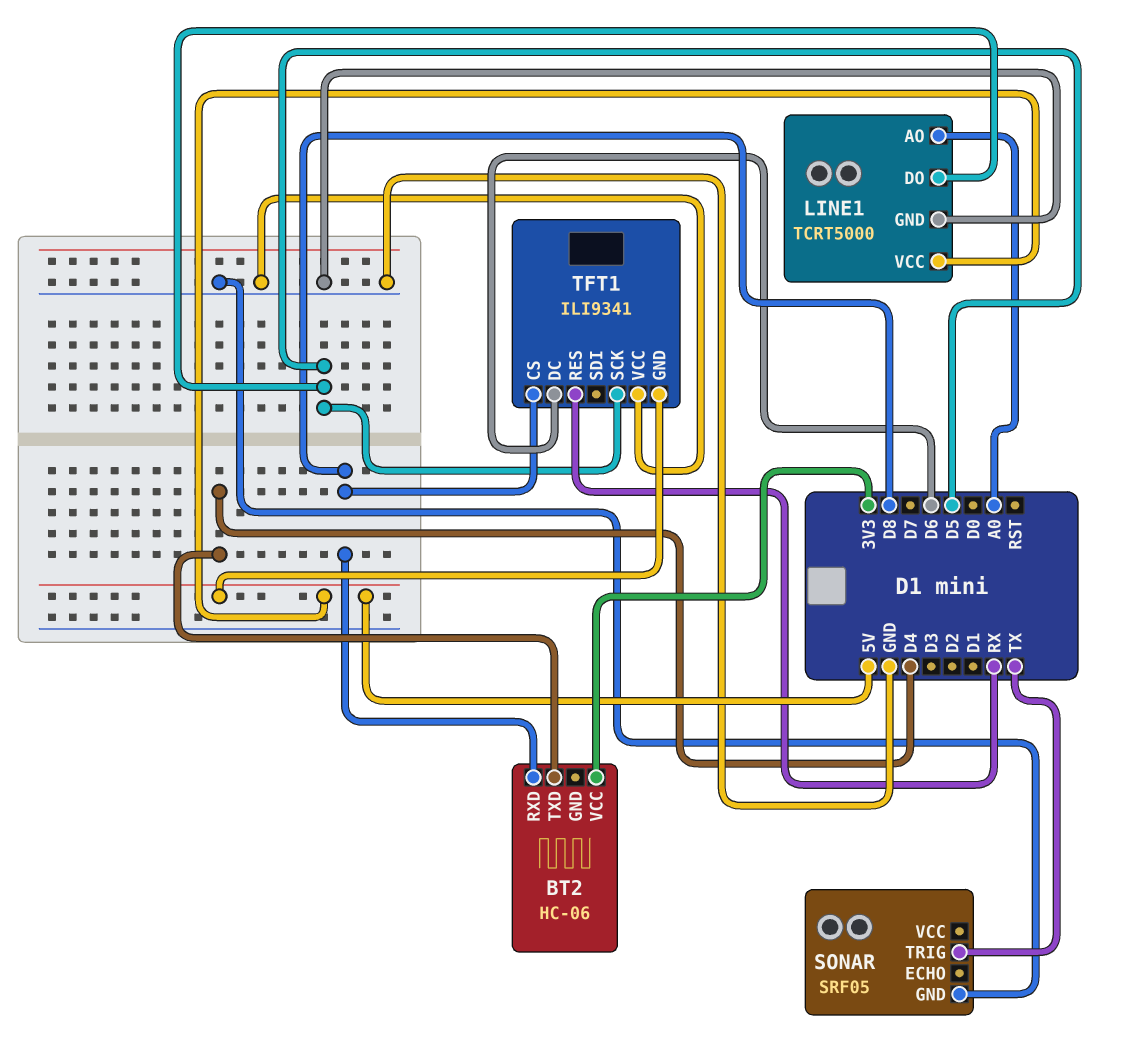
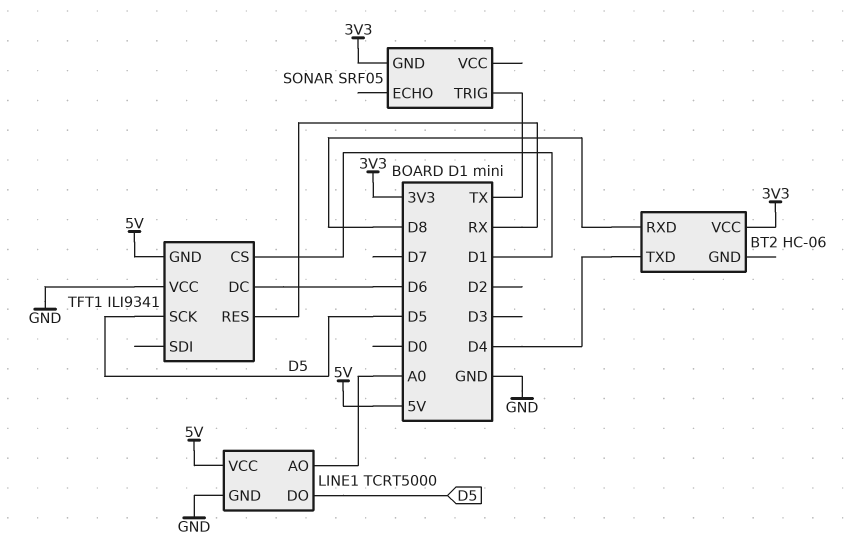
SONAR pin GND: GND -> 3V3
TFT1 pin CS: D8 -> D1

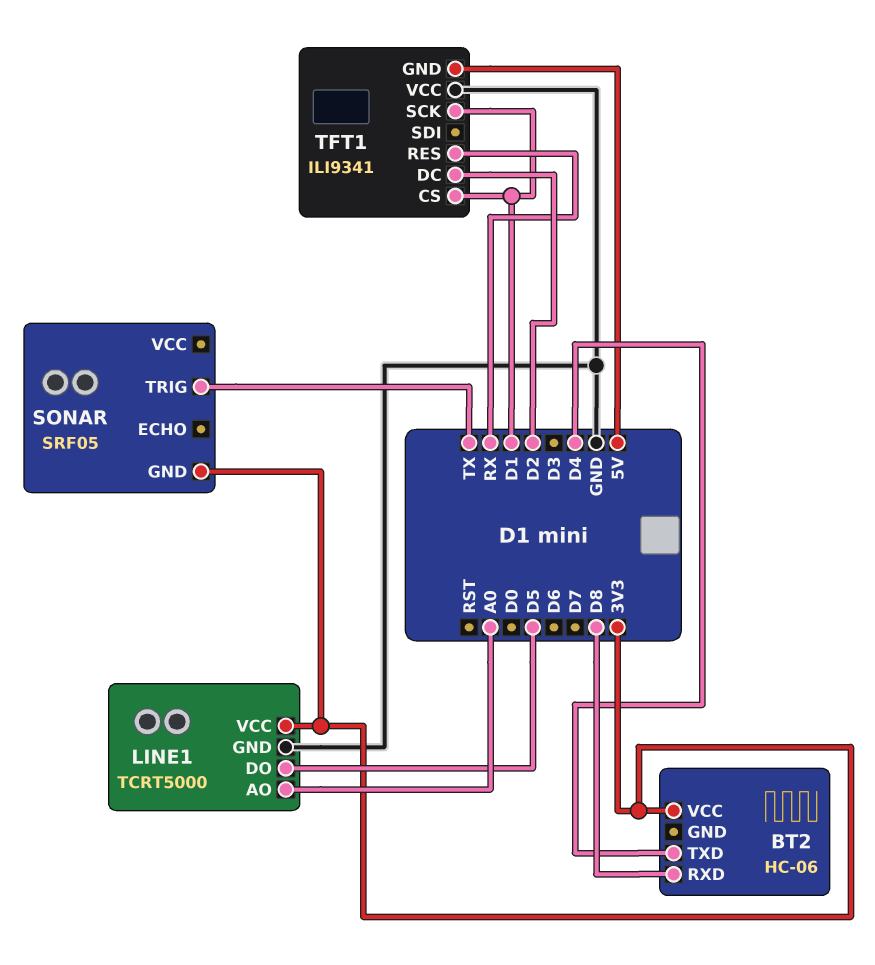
LINE1 pin VCC: 5V -> 3V3
TFT1 pin DC: D6 -> D2
TFT1 pin SCK: D5 -> D1

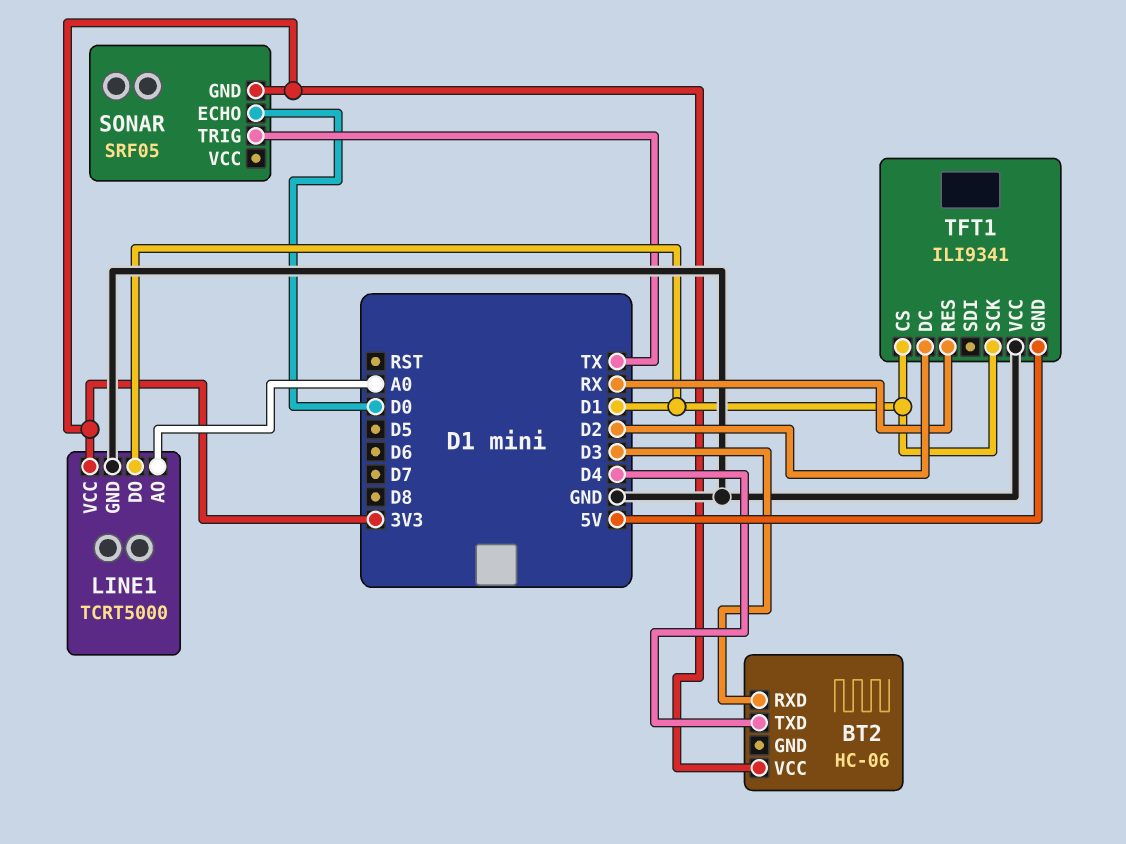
BT2 pin RXD: D8 -> D3
LINE1 pin DO: D5 -> D1
SONAR pin ECHO: none -> D0

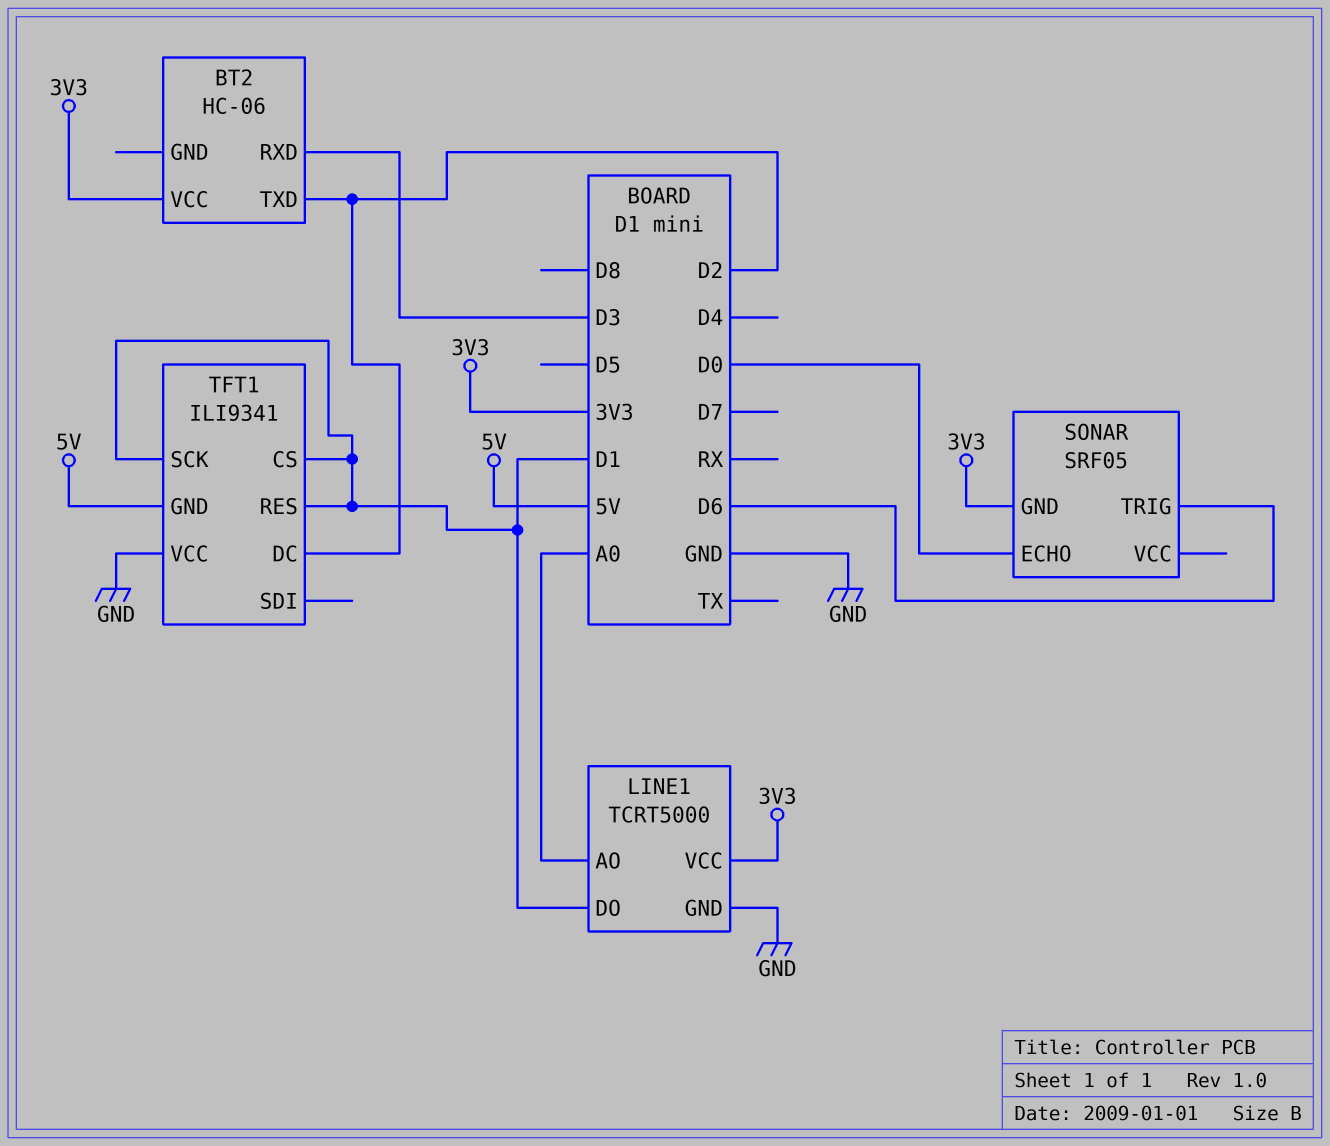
BT2 pin TXD: D4 -> D2
SONAR pin TRIG: TX -> D6
TFT1 pin RES: RX -> D1

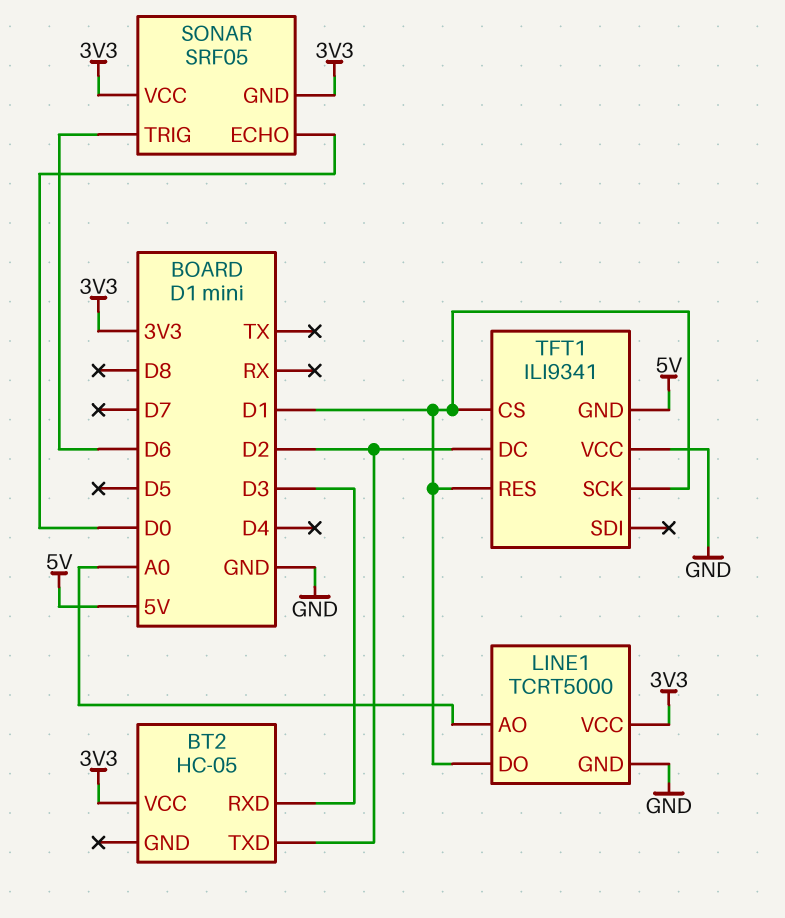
BT2: HC-06 -> HC-05
SONAR pin VCC: none -> 3V3

